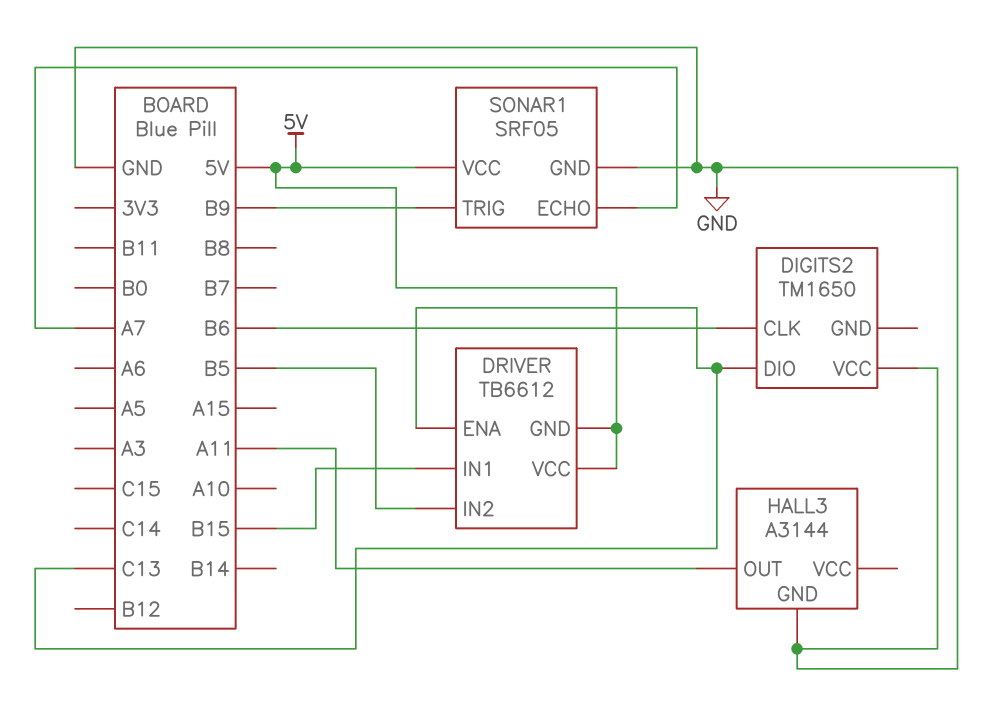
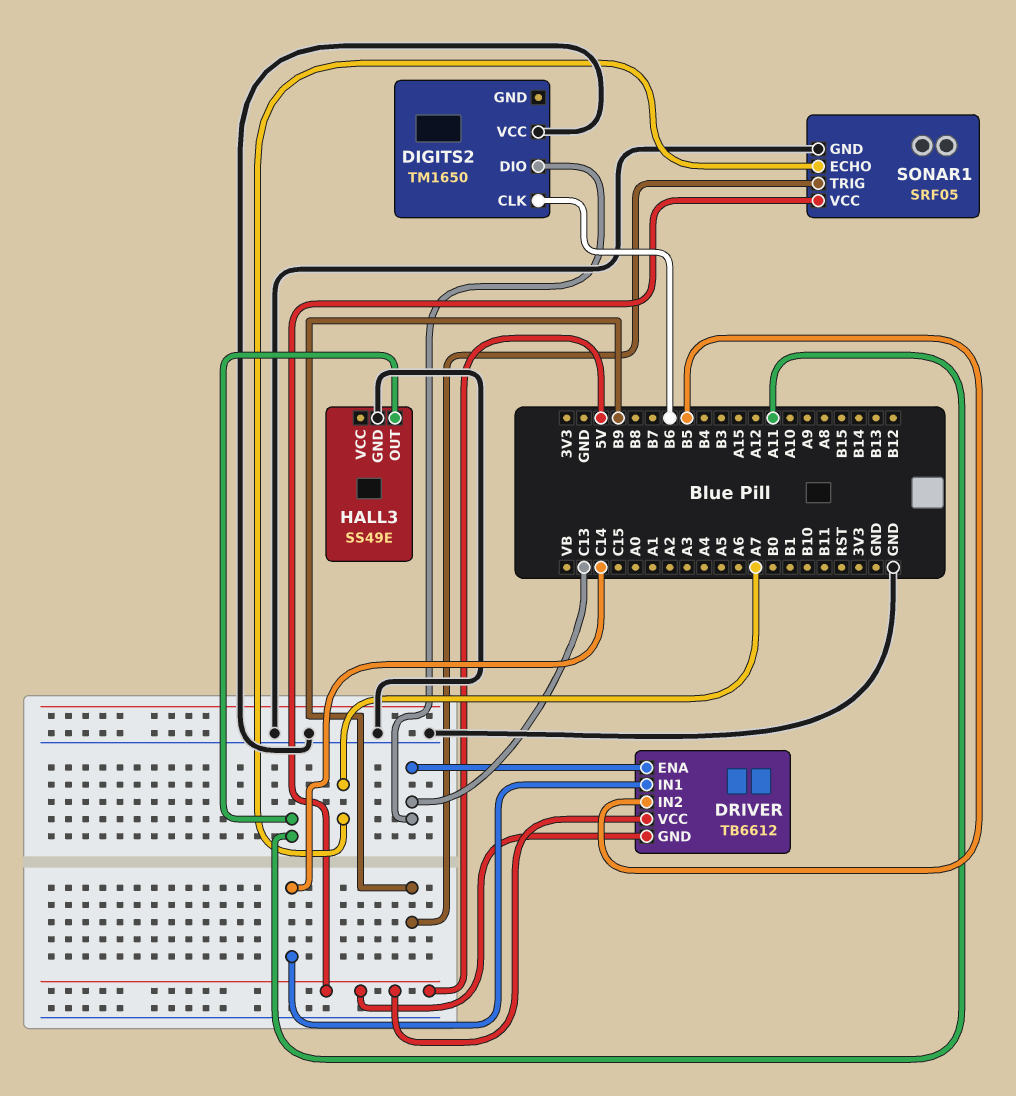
DRIVER pin IN1: B15 -> C14
HALL3: A3144 -> SS49E

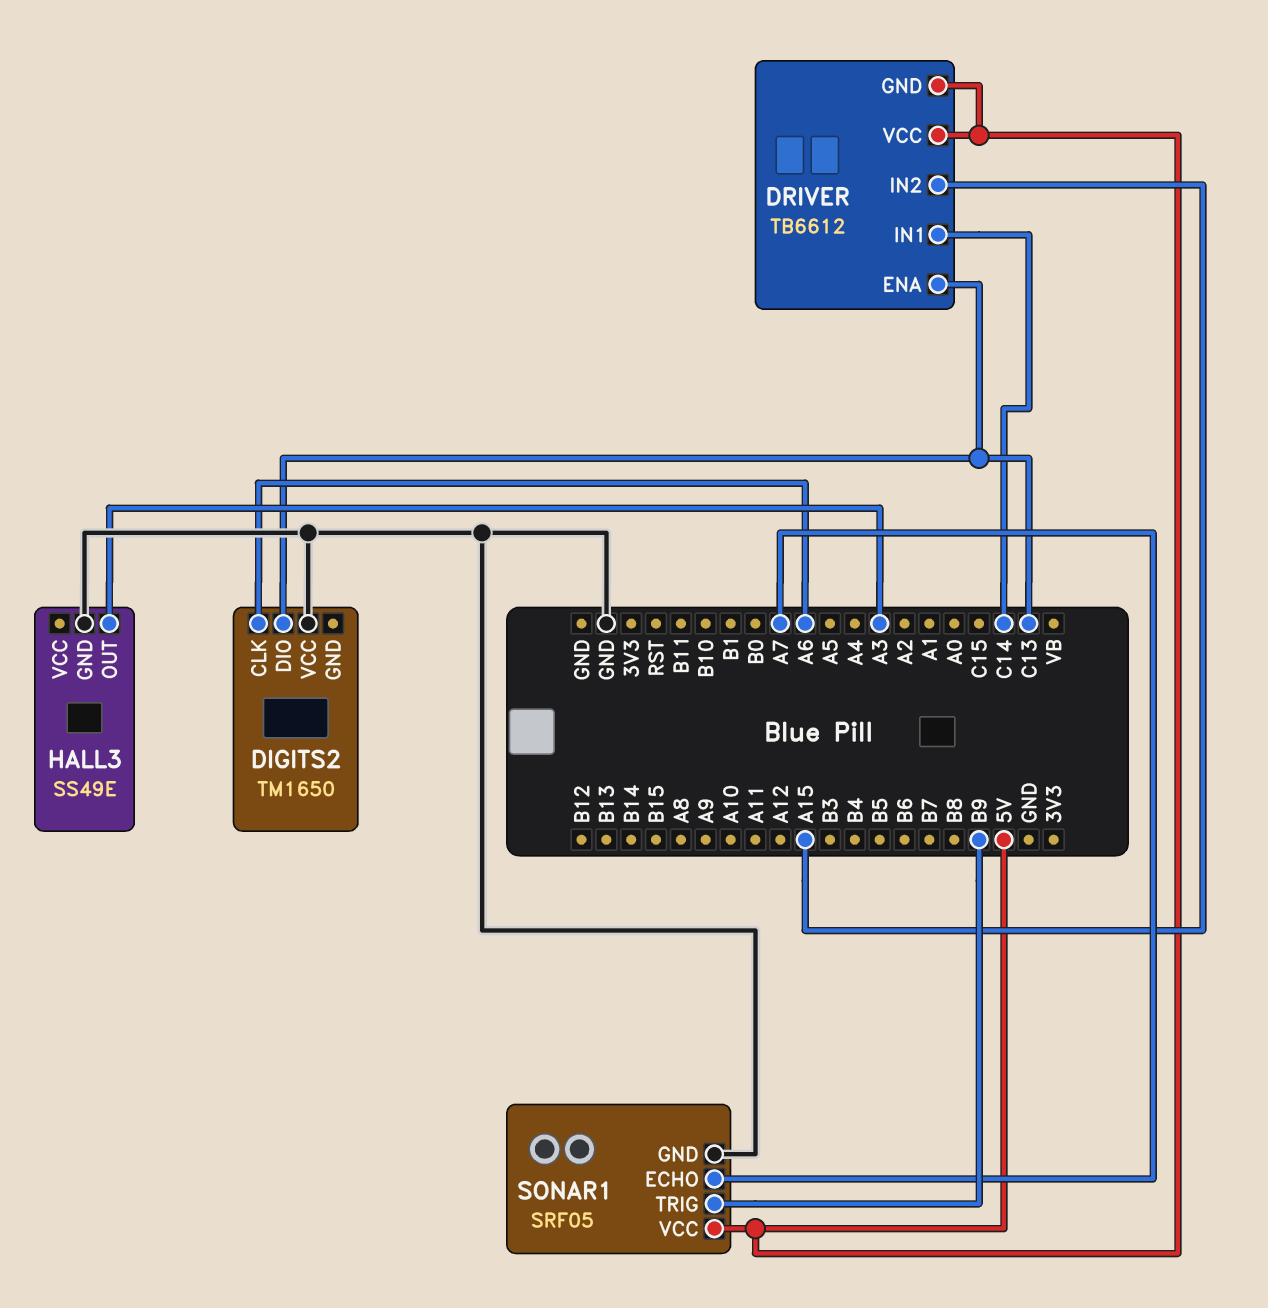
DIGITS2 pin CLK: B6 -> A6
DRIVER pin IN2: B5 -> A15
HALL3 pin OUT: A11 -> A3

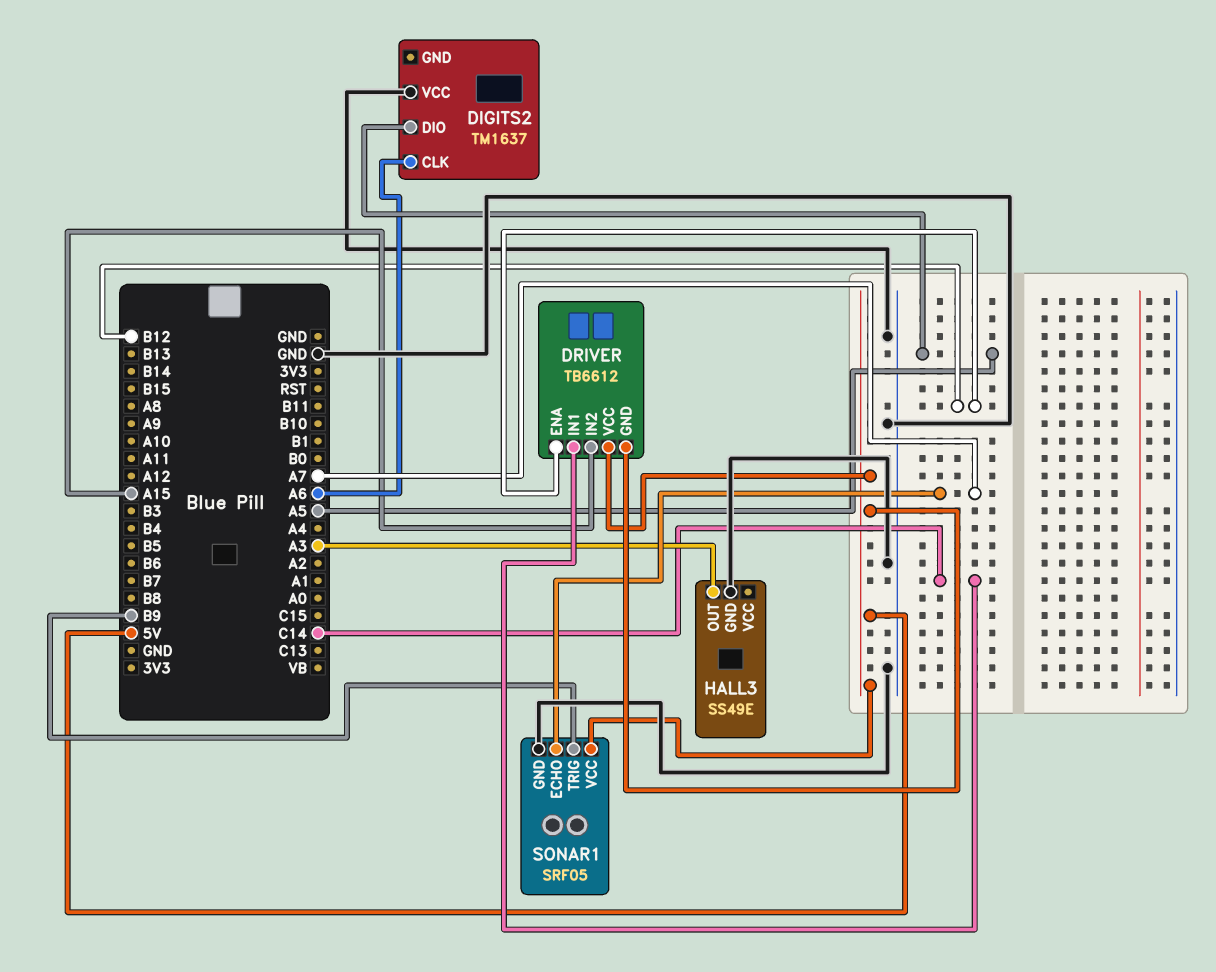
DIGITS2: TM1650 -> TM1637
DIGITS2 pin DIO: C13 -> A5
DRIVER pin ENA: C13 -> B12

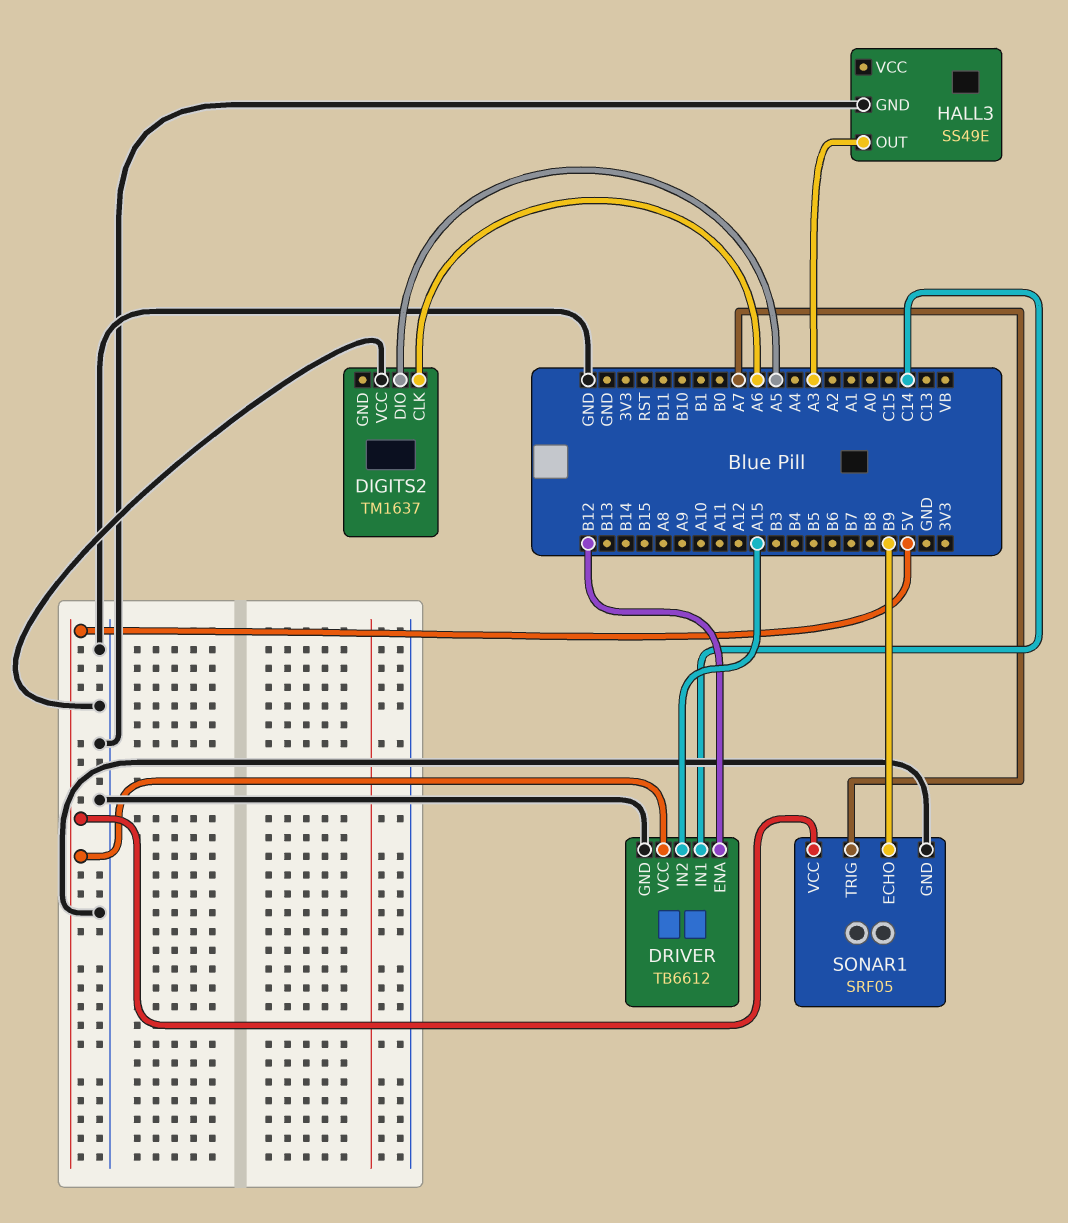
DRIVER pin GND: 5V -> GND
SONAR1 pin ECHO: A7 -> B9
SONAR1 pin TRIG: B9 -> A7

